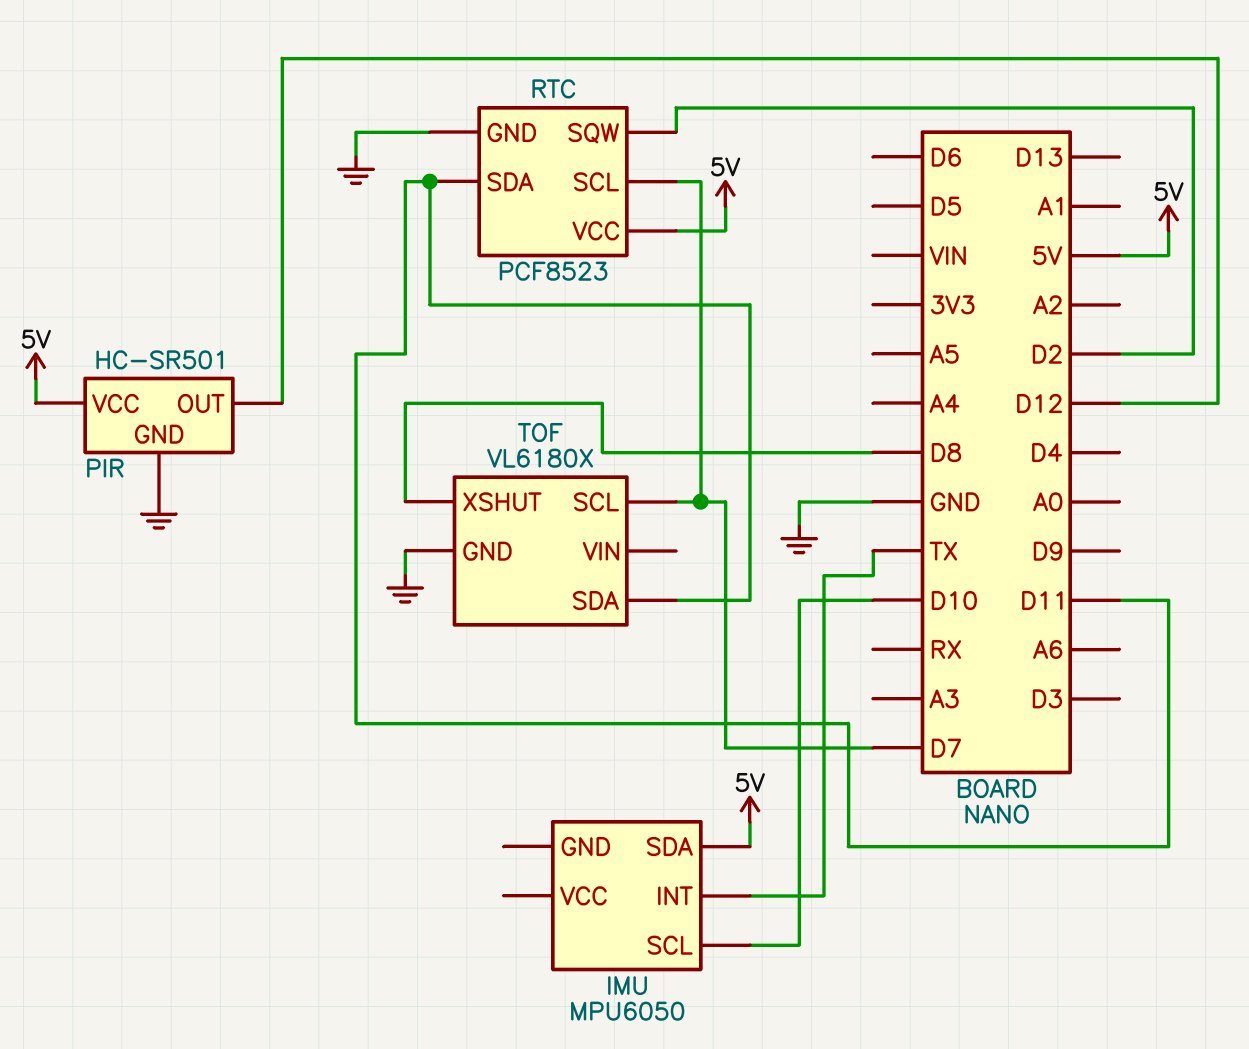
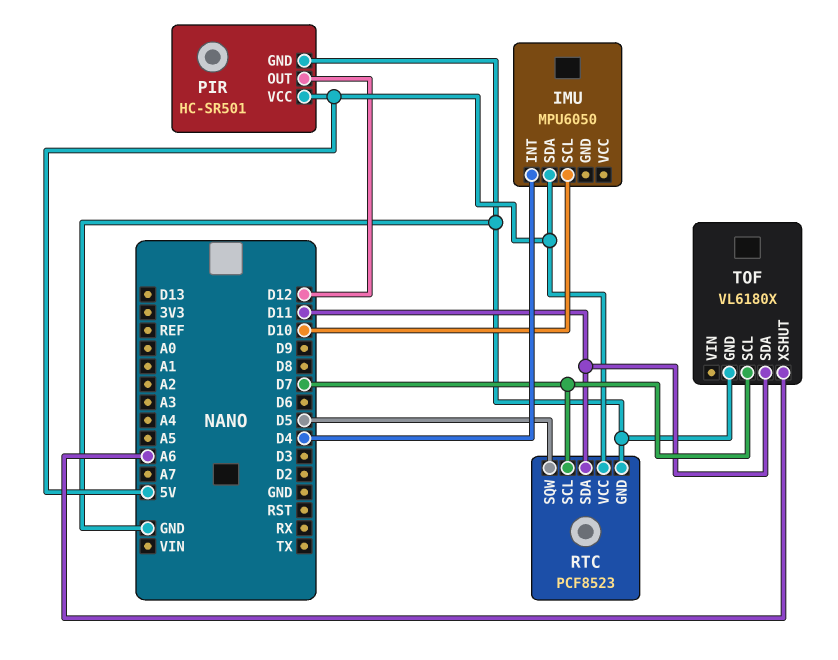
IMU pin INT: TX -> D4
RTC pin SQW: D2 -> D5
TOF pin XSHUT: D8 -> A6

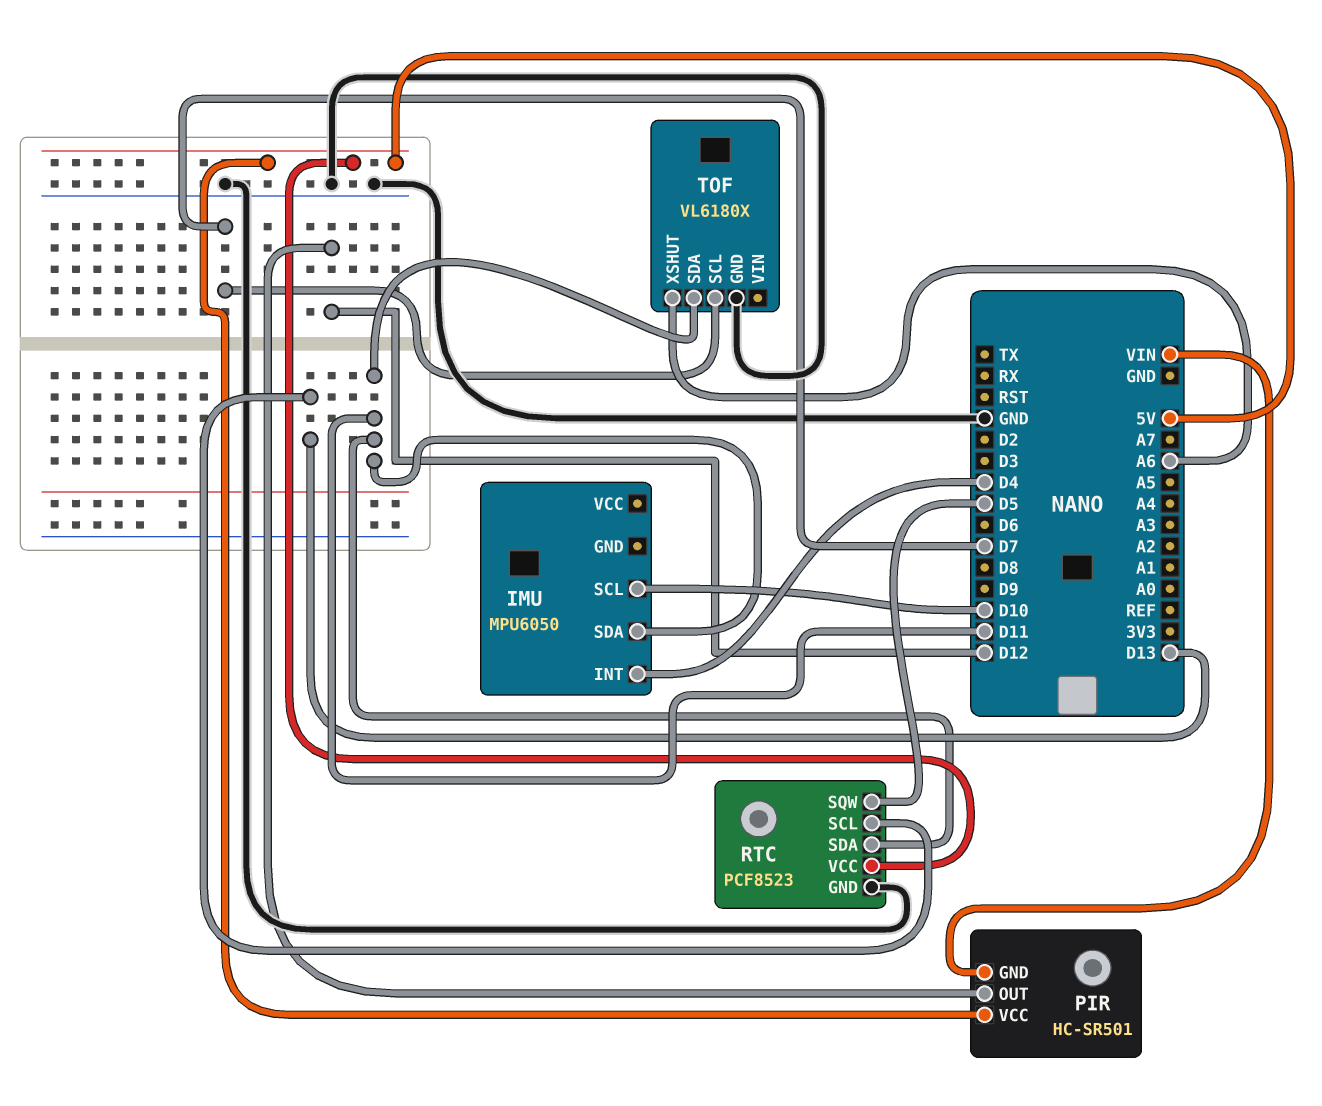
IMU pin SDA: 5V -> D11
PIR pin GND: GND -> VIN
RTC pin SCL: D7 -> D13

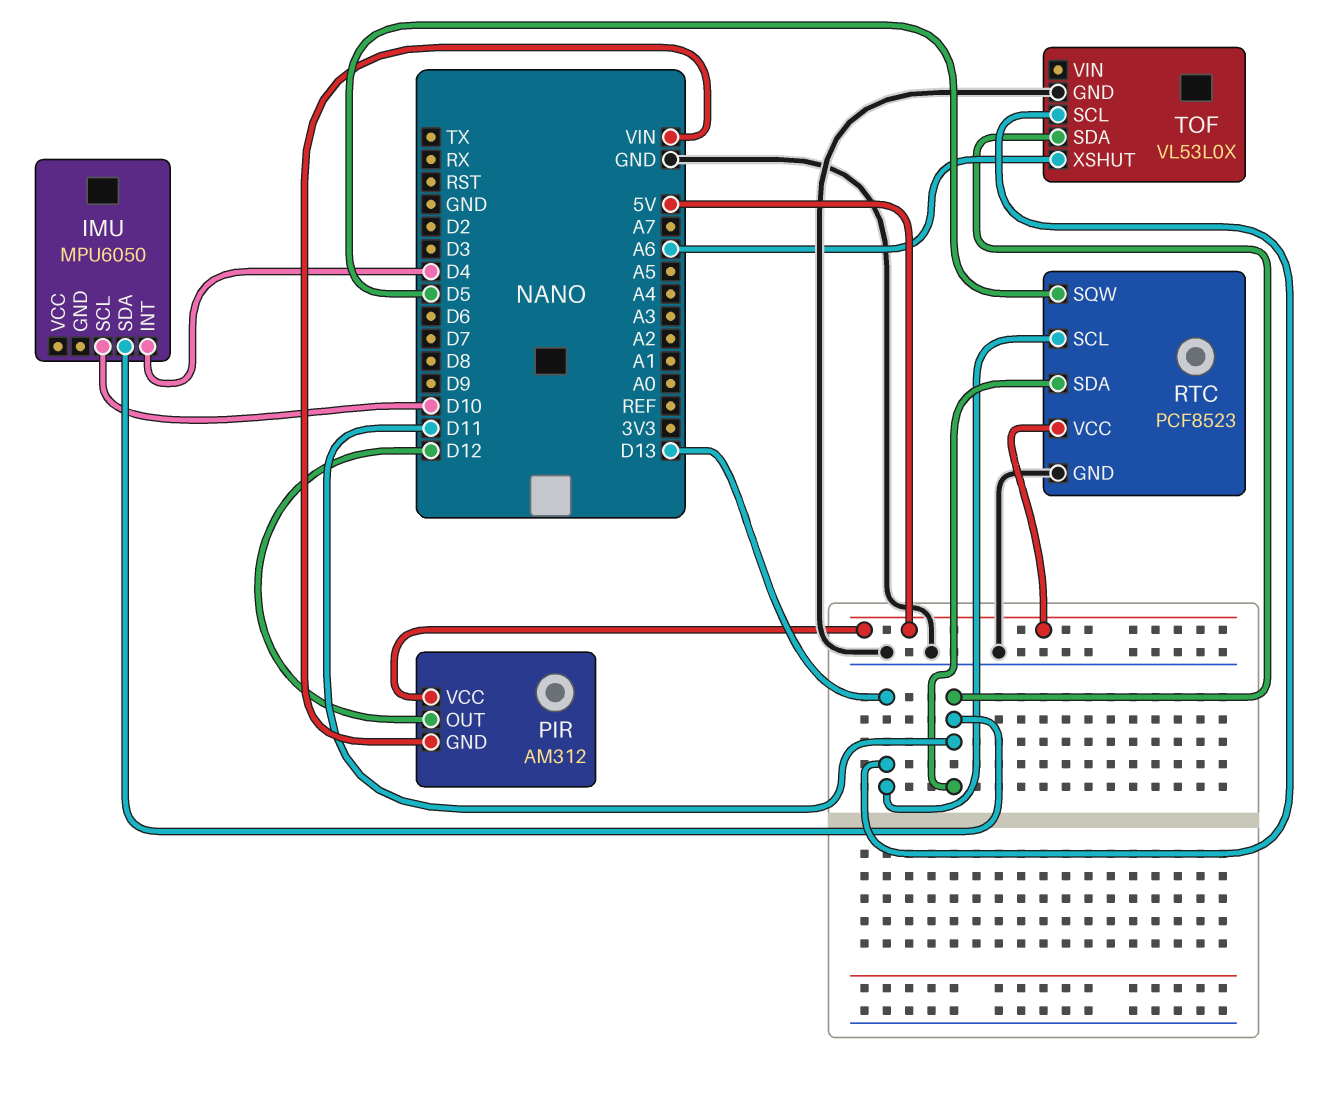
PIR: HC-SR501 -> AM312
TOF: VL6180X -> VL53L0X
TOF pin SCL: D7 -> D13

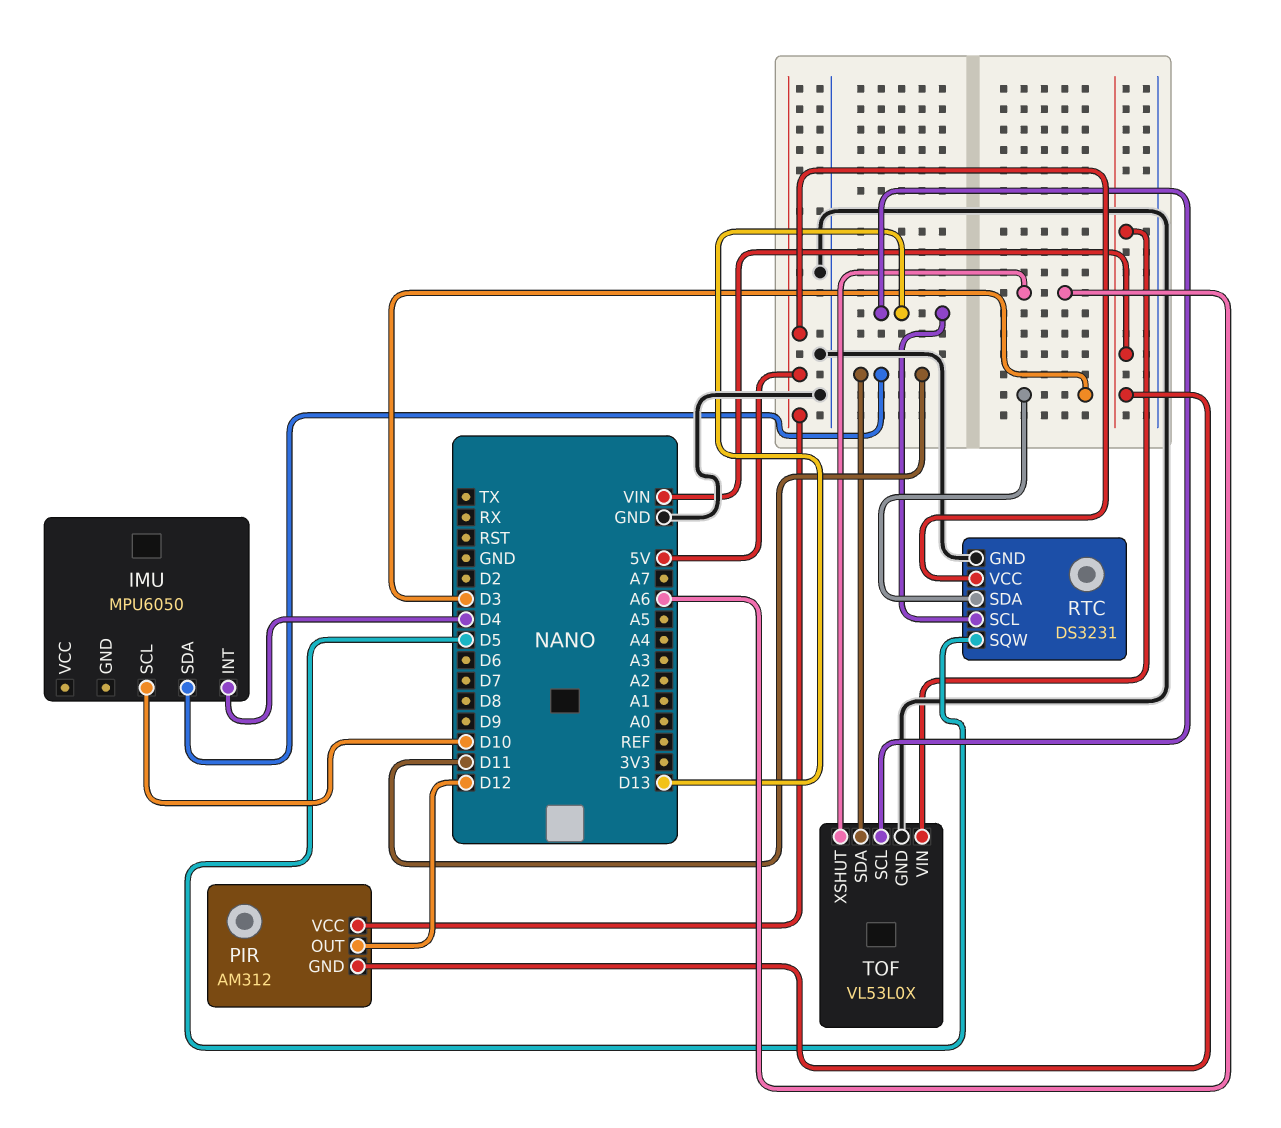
RTC: PCF8523 -> DS3231
RTC pin SDA: D11 -> D3
TOF pin VIN: none -> VIN

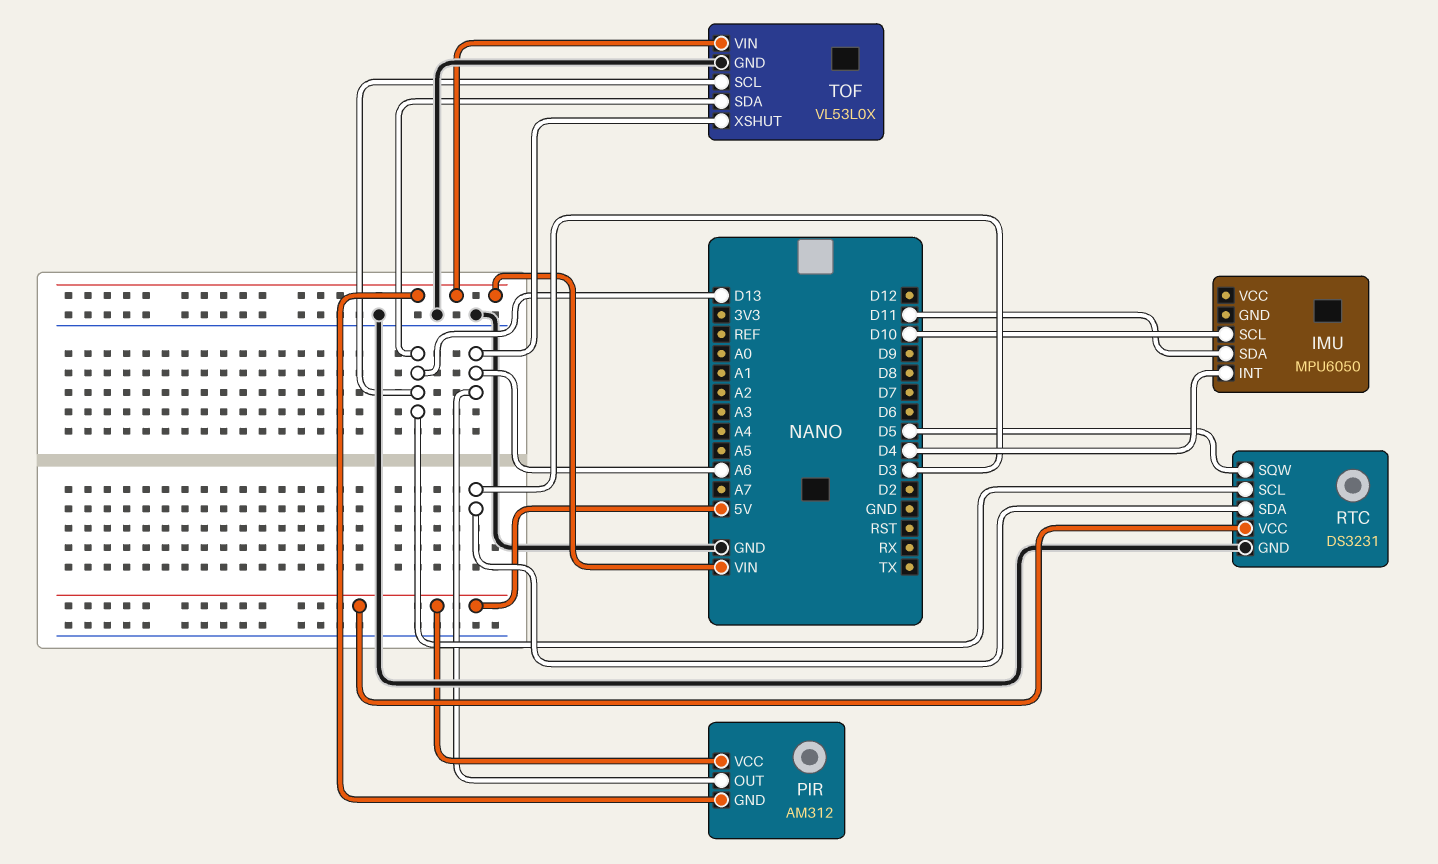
PIR pin OUT: D12 -> A6
TOF pin SDA: D11 -> D13

